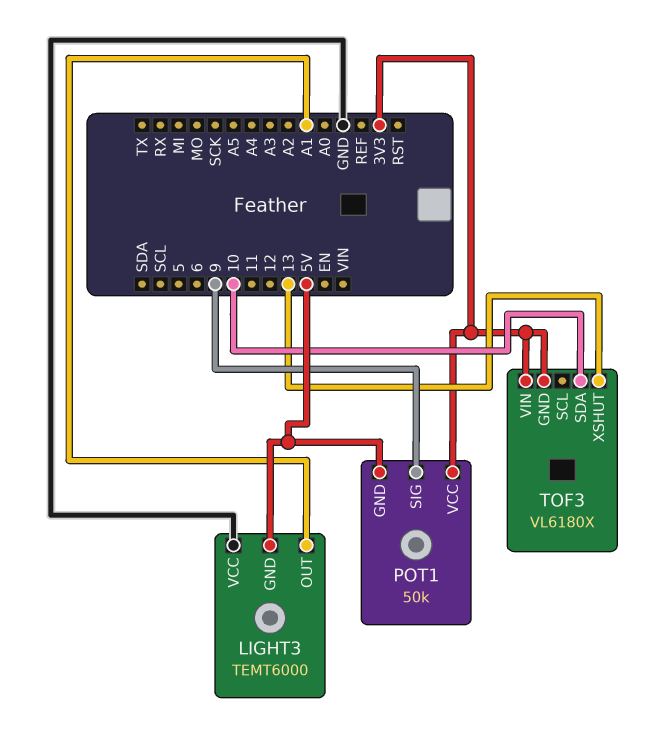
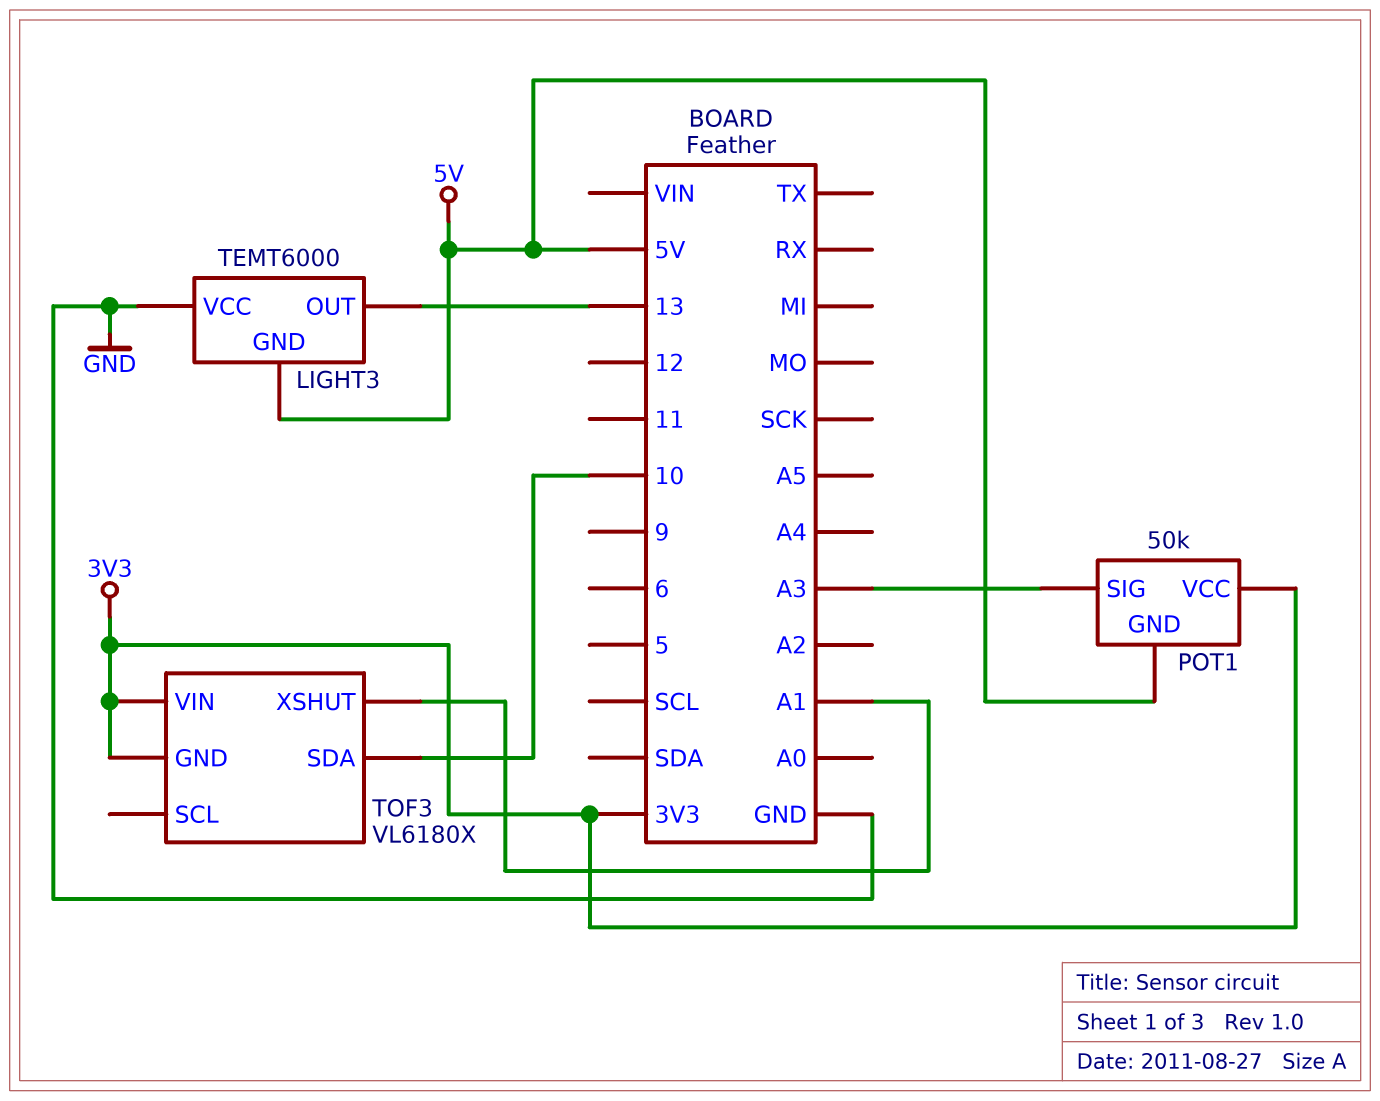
LIGHT3 pin OUT: A1 -> 13
POT1 pin SIG: 9 -> A3
TOF3 pin XSHUT: 13 -> A1

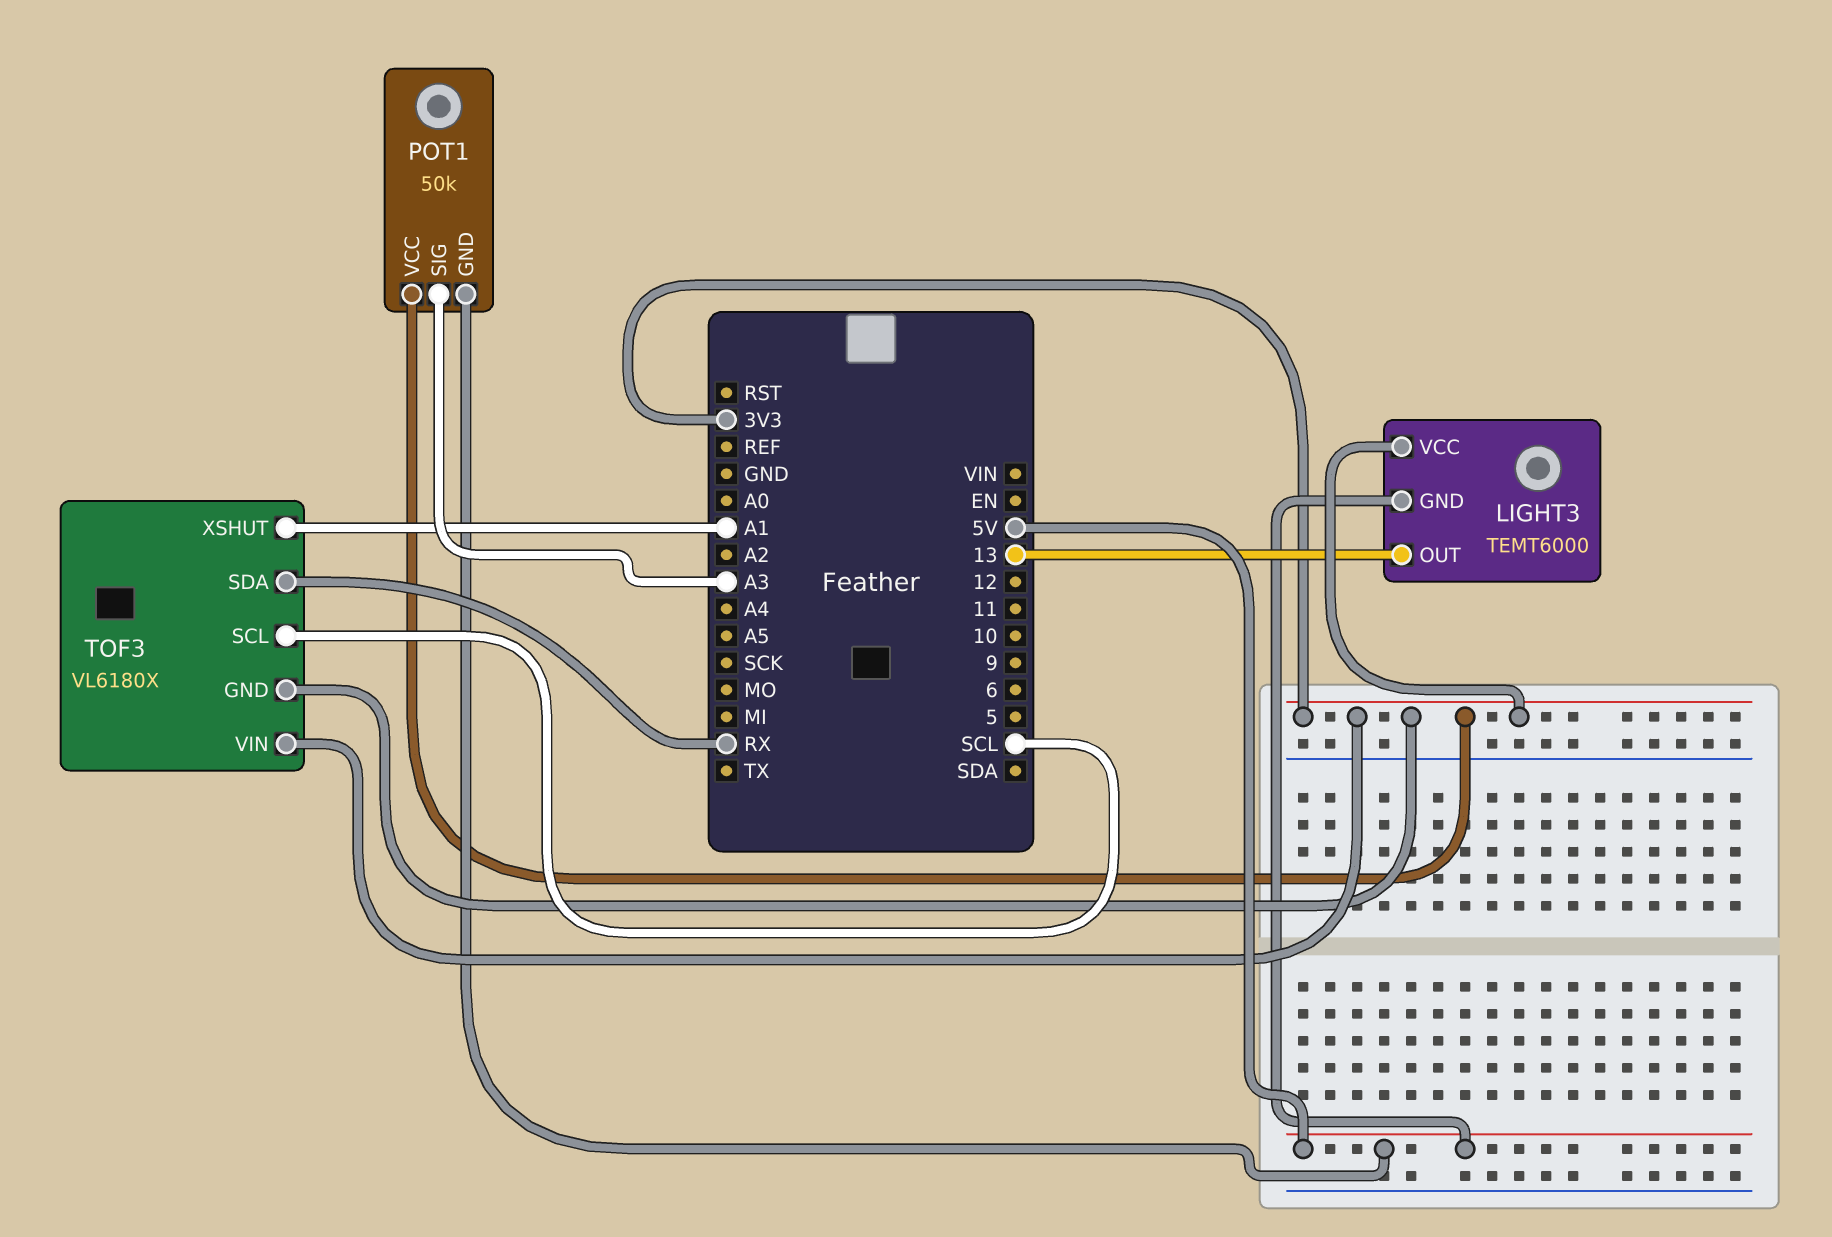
LIGHT3 pin VCC: GND -> 3V3
TOF3 pin SCL: none -> SCL
TOF3 pin SDA: 10 -> RX

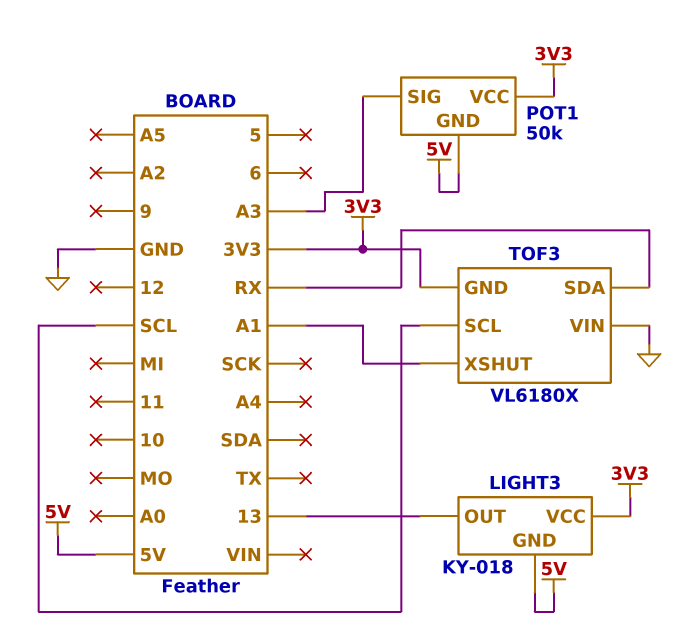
LIGHT3: TEMT6000 -> KY-018
TOF3 pin VIN: 3V3 -> GND

